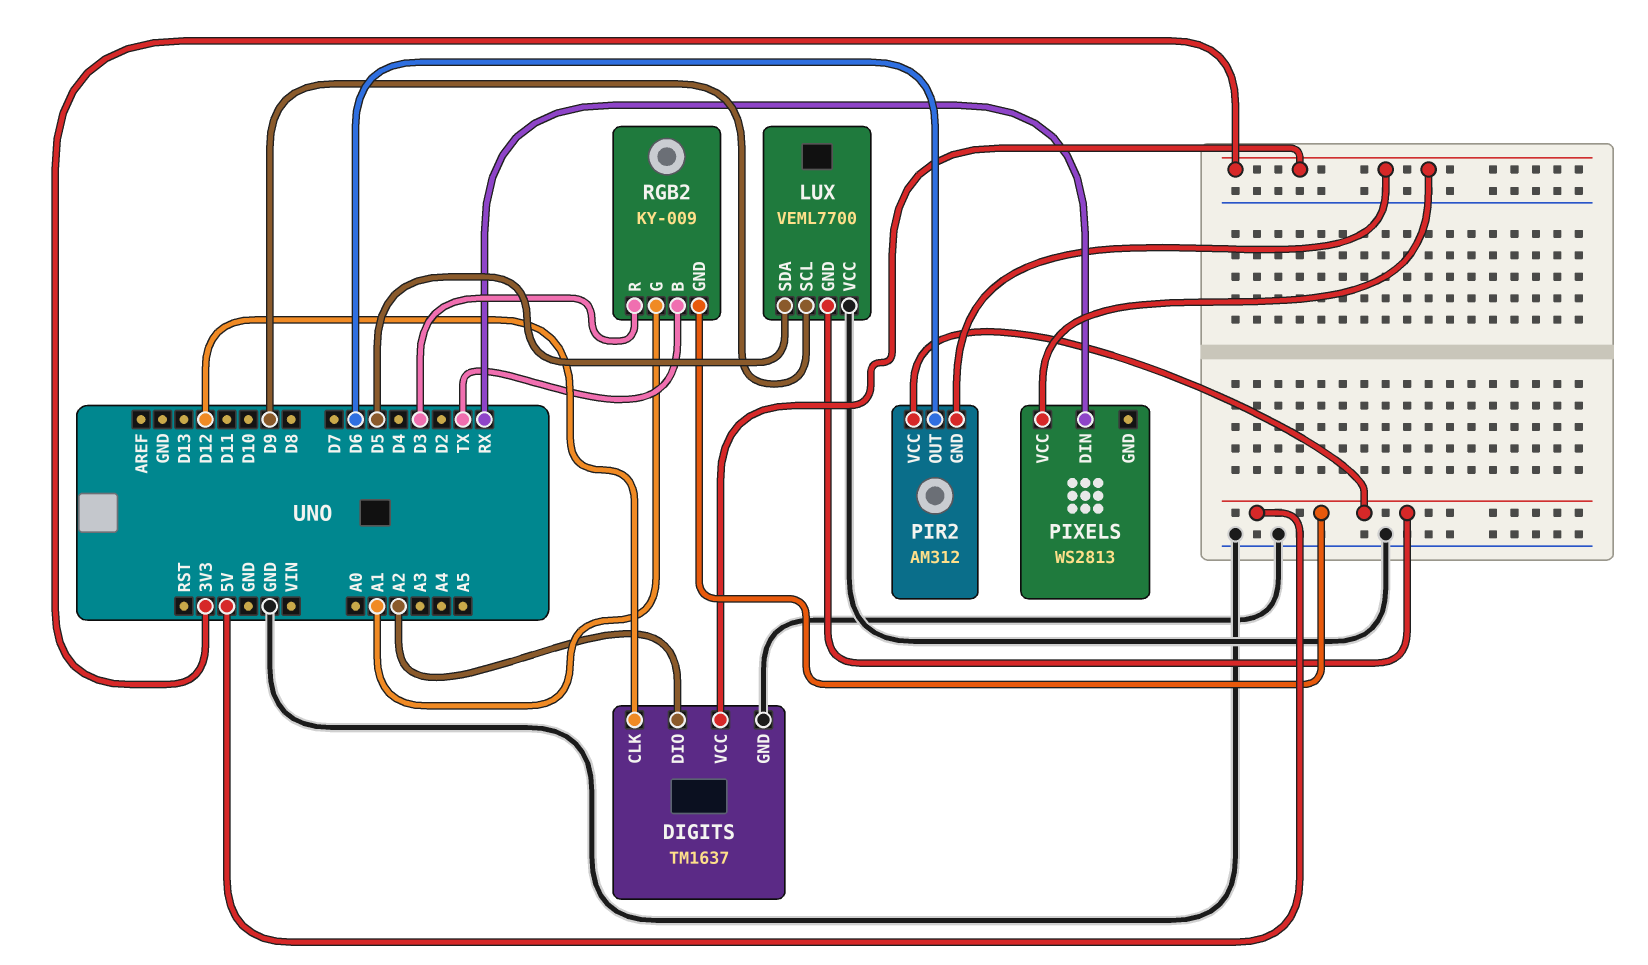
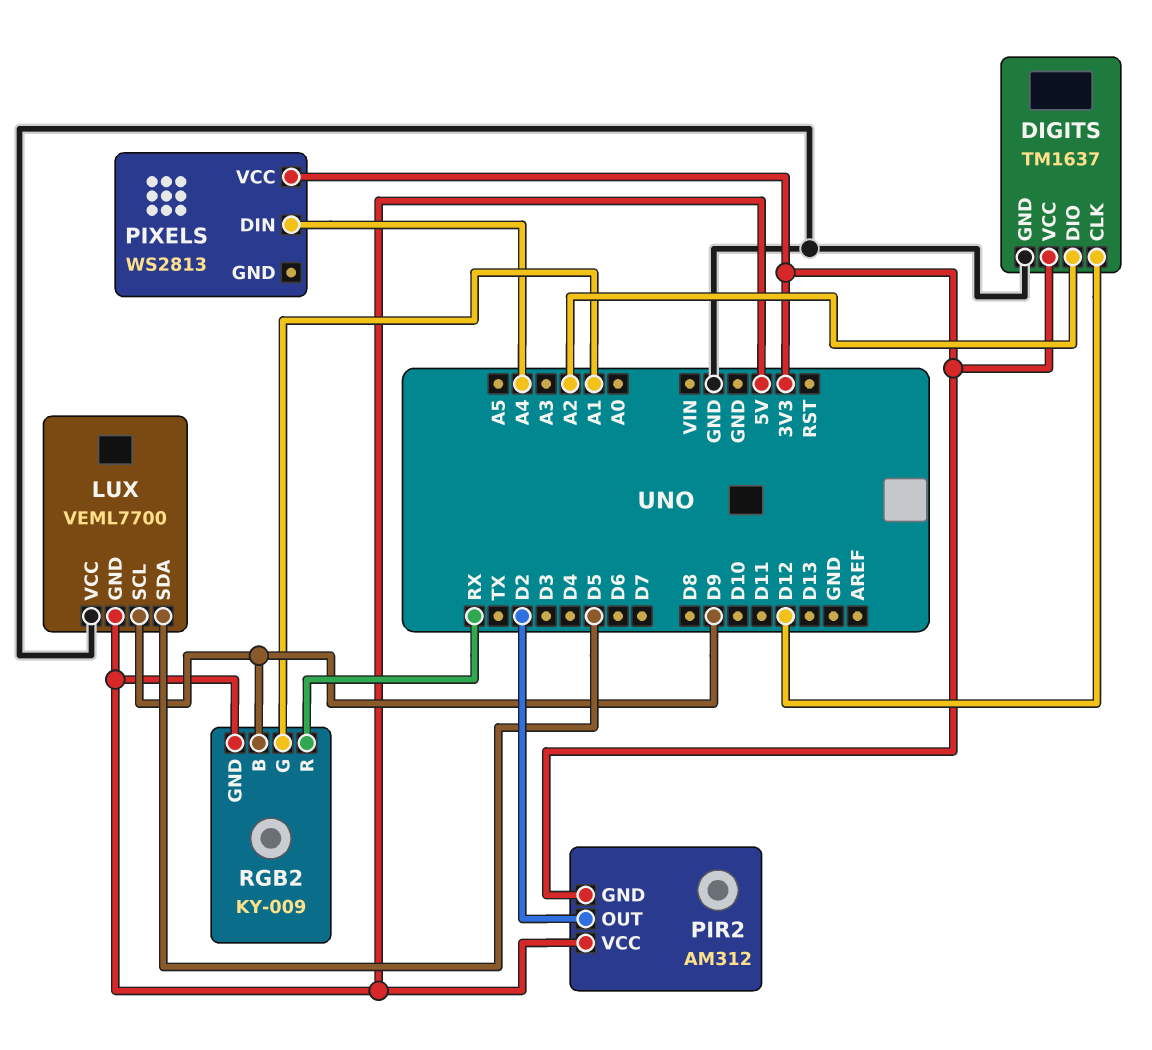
PIR2 pin OUT: D6 -> D2
PIXELS pin DIN: RX -> A4
RGB2 pin B: TX -> D9
RGB2 pin R: D3 -> RX

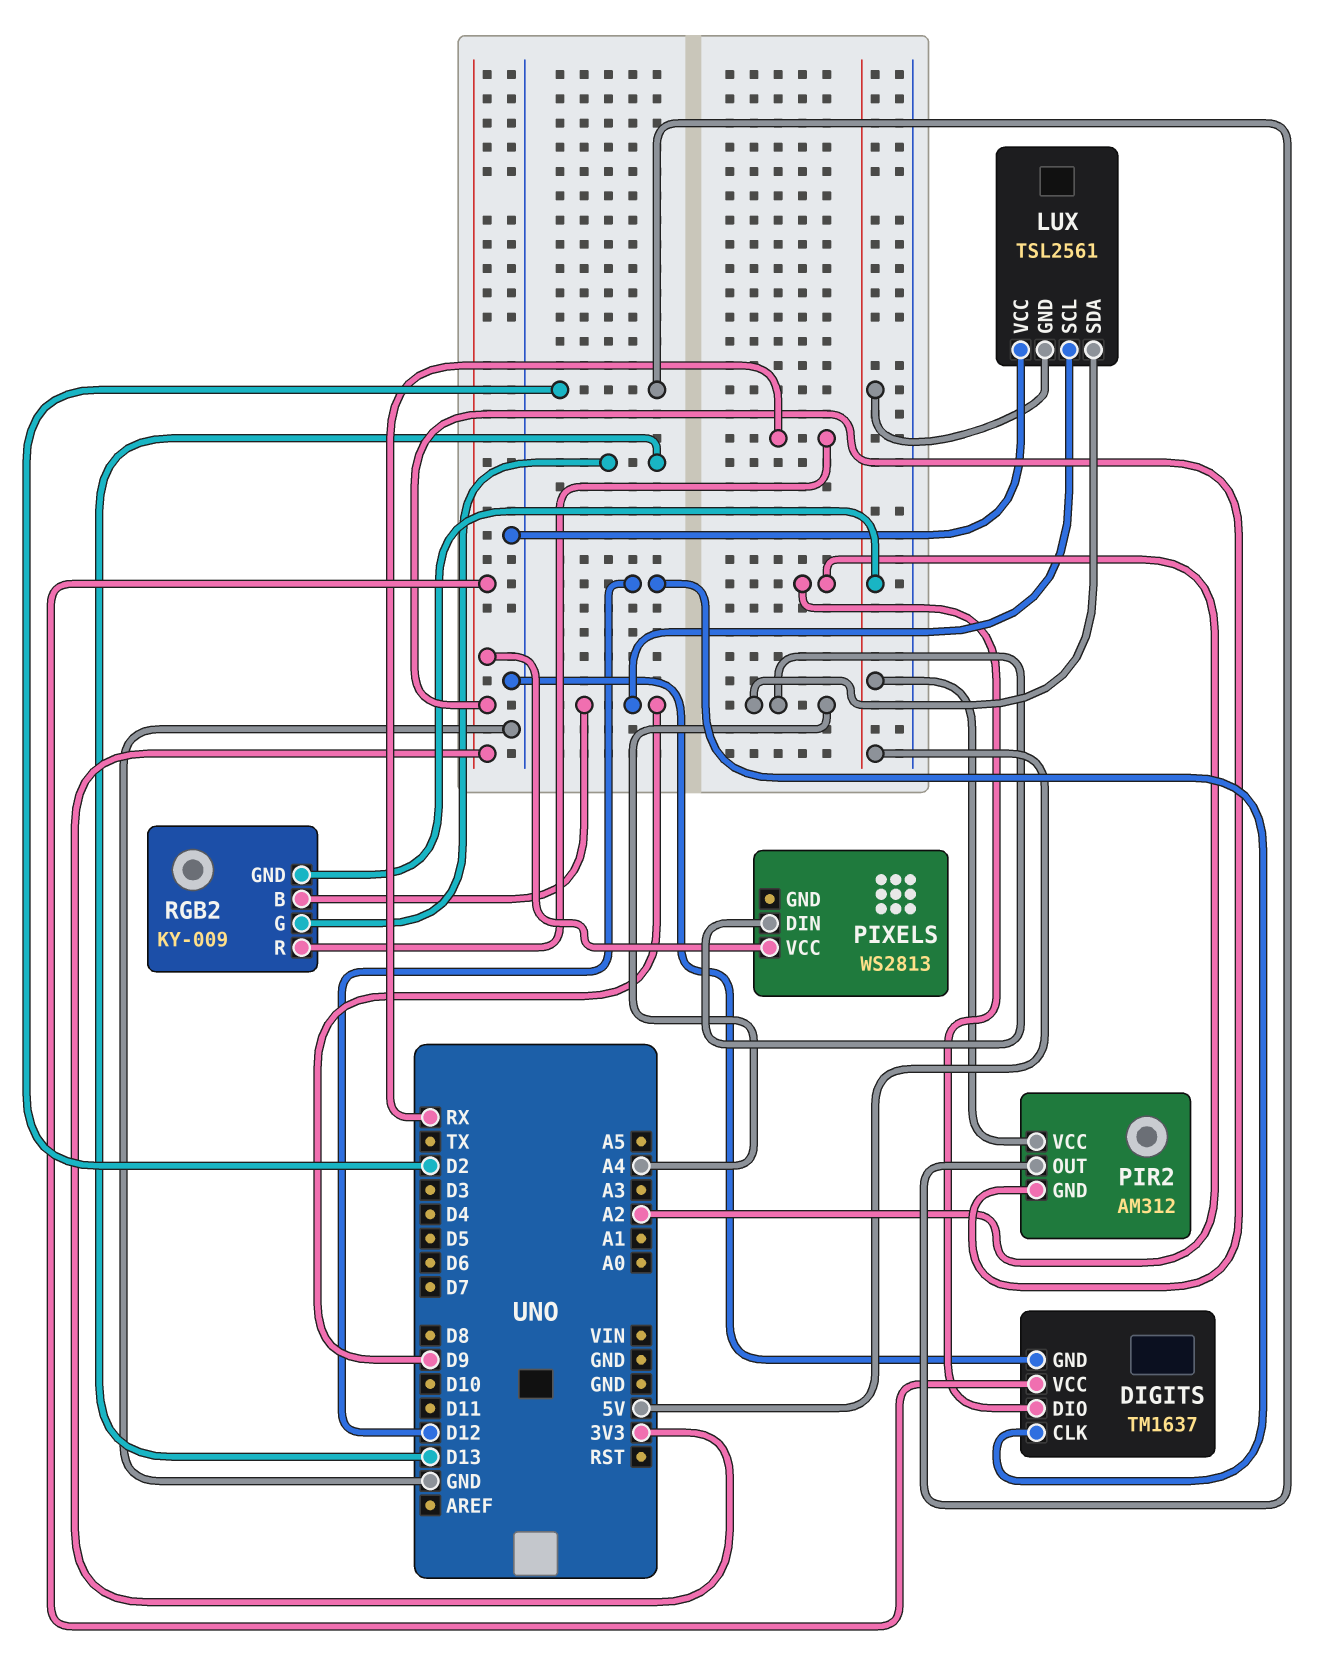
LUX: VEML7700 -> TSL2561
LUX pin SDA: D5 -> A4
RGB2 pin G: A1 -> D13

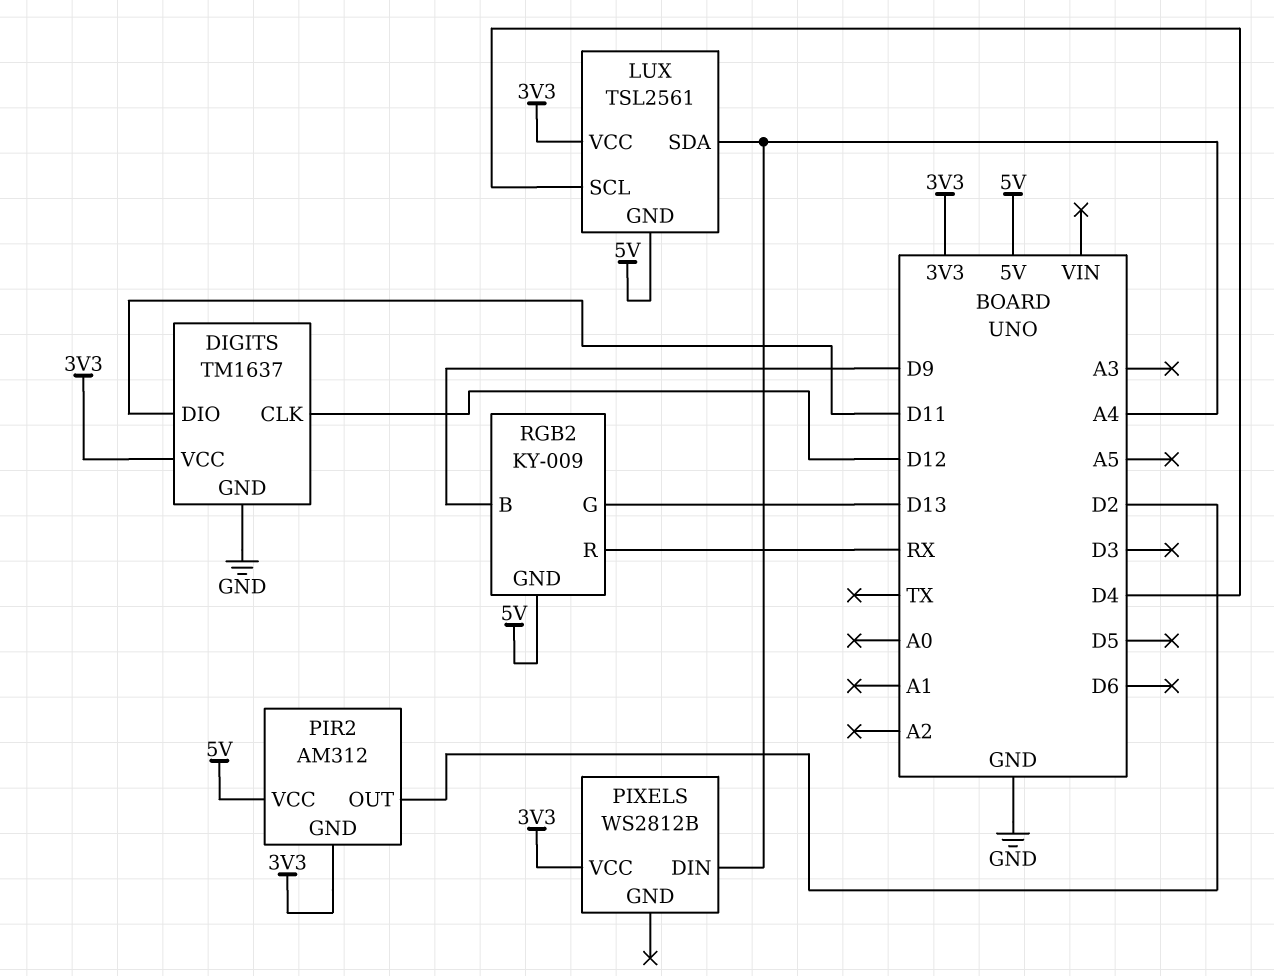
DIGITS pin DIO: A2 -> D11
LUX pin SCL: D9 -> D4
LUX pin VCC: GND -> 3V3
PIXELS: WS2813 -> WS2812B

